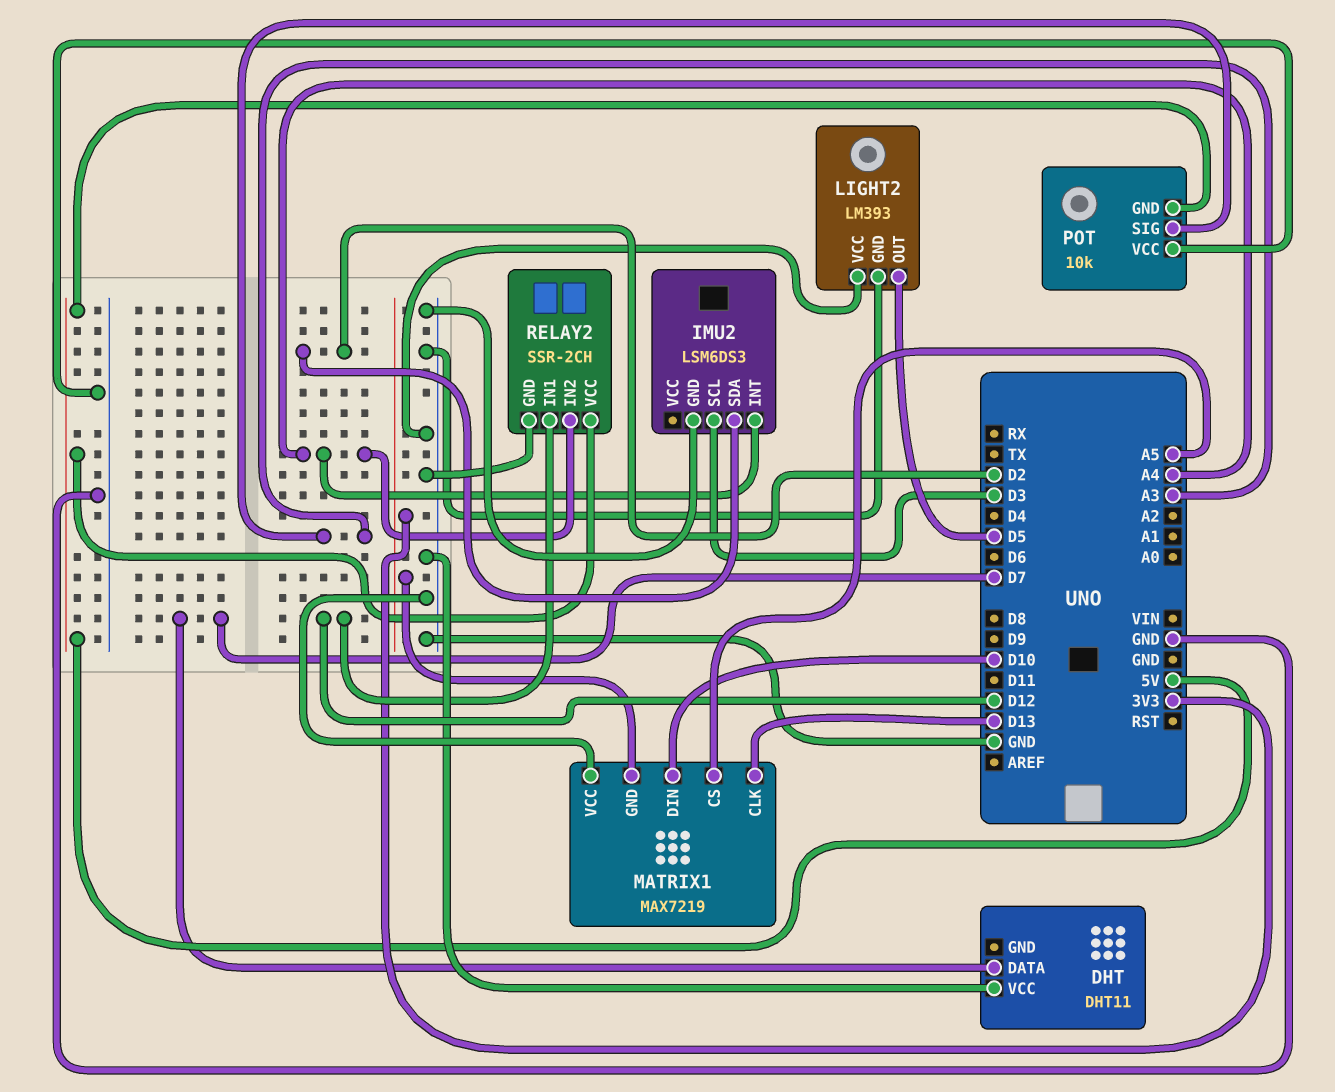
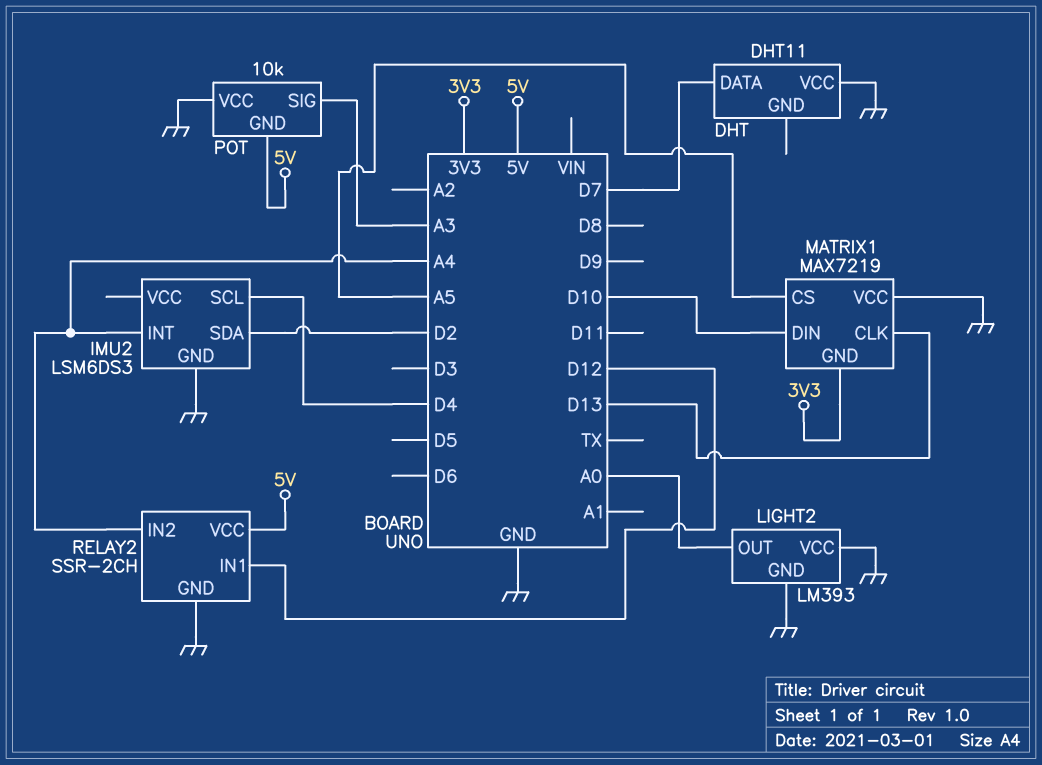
IMU2 pin SCL: D3 -> D4
LIGHT2 pin OUT: D5 -> A0

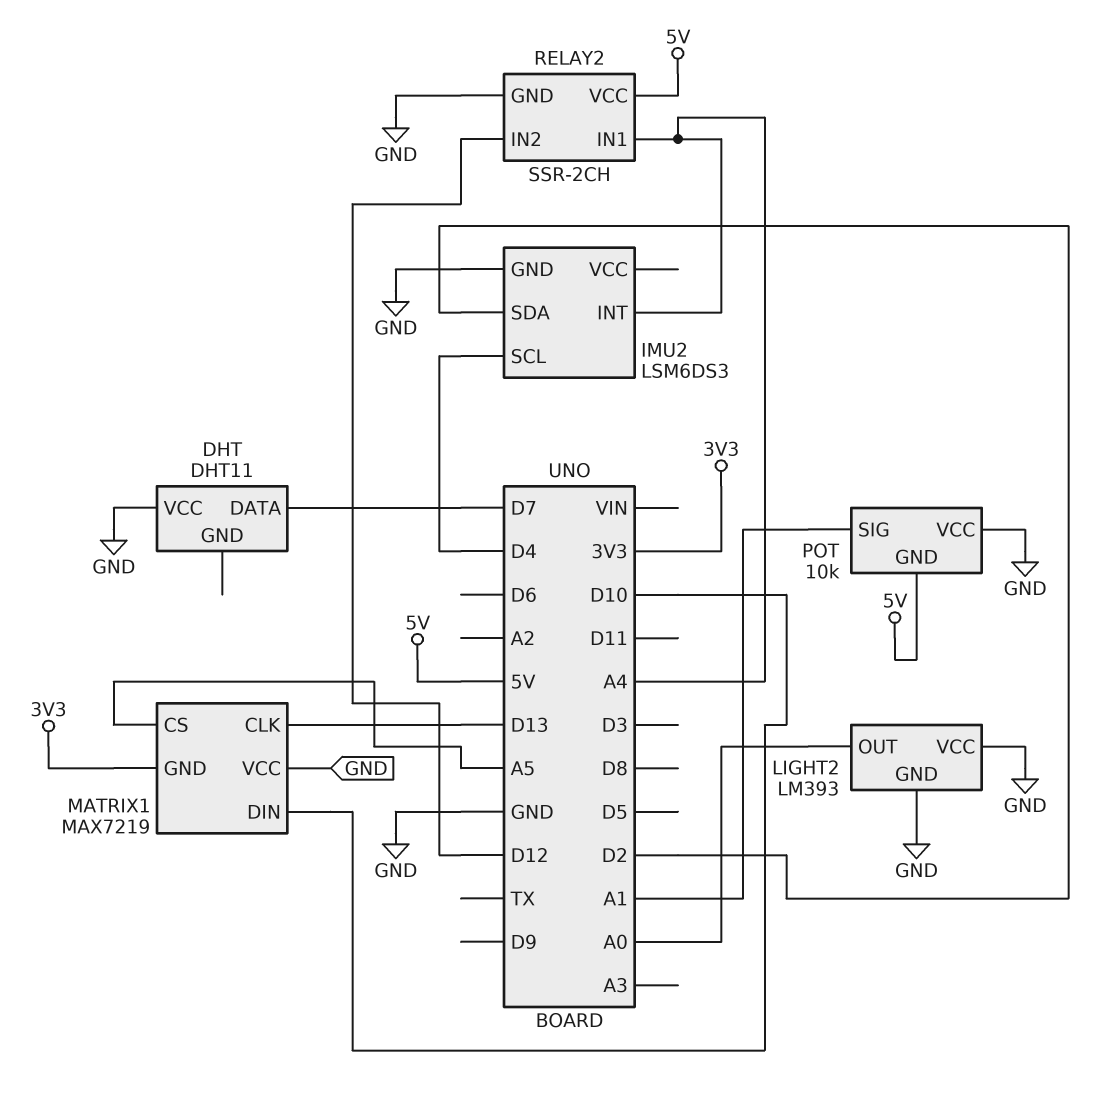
POT pin SIG: A3 -> A1
RELAY2 pin IN1: D12 -> A4
RELAY2 pin IN2: A4 -> D12

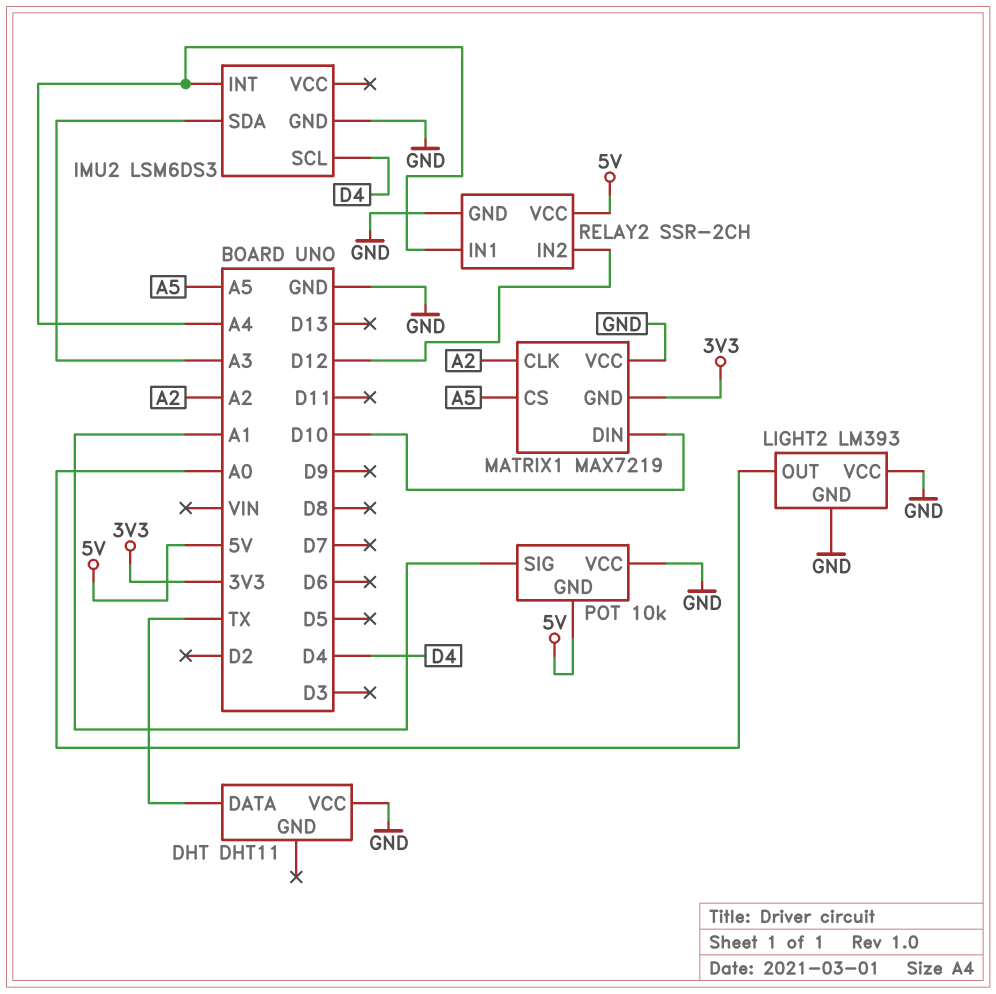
DHT pin DATA: D7 -> TX
IMU2 pin SDA: D2 -> A3
MATRIX1 pin CLK: D13 -> A2

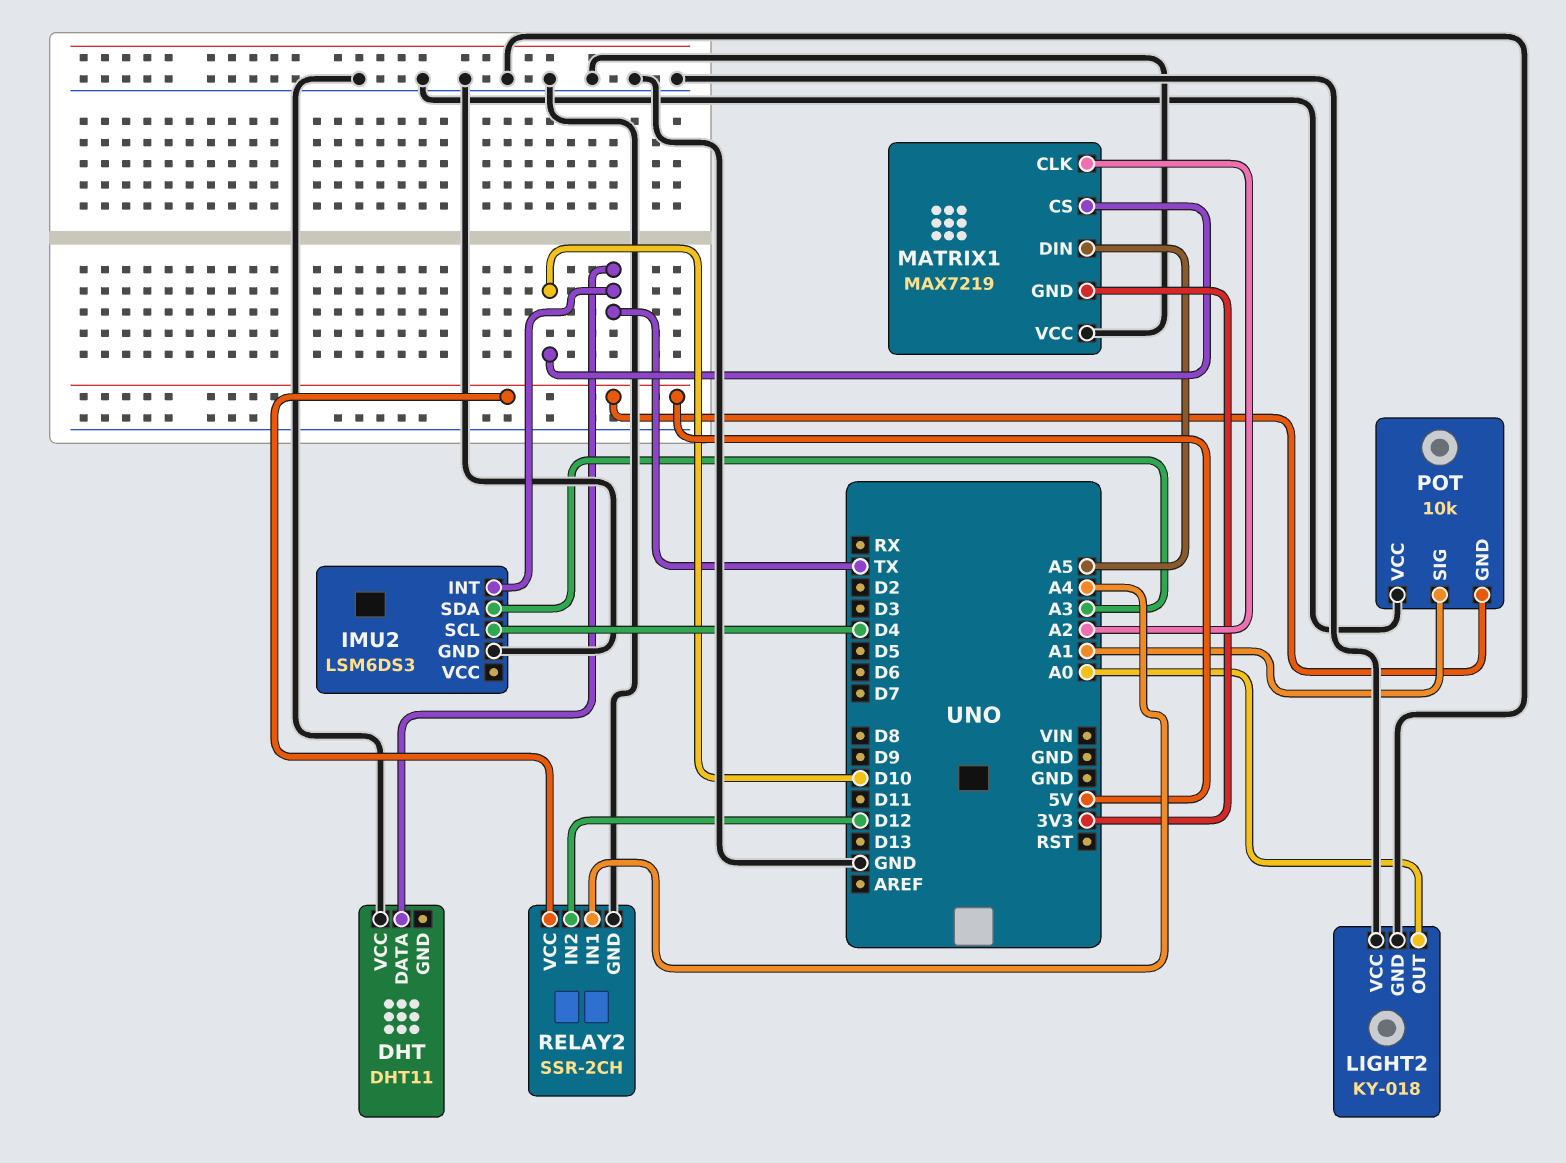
IMU2 pin INT: A4 -> TX
LIGHT2: LM393 -> KY-018
MATRIX1 pin CS: A5 -> D10
MATRIX1 pin DIN: D10 -> A5

